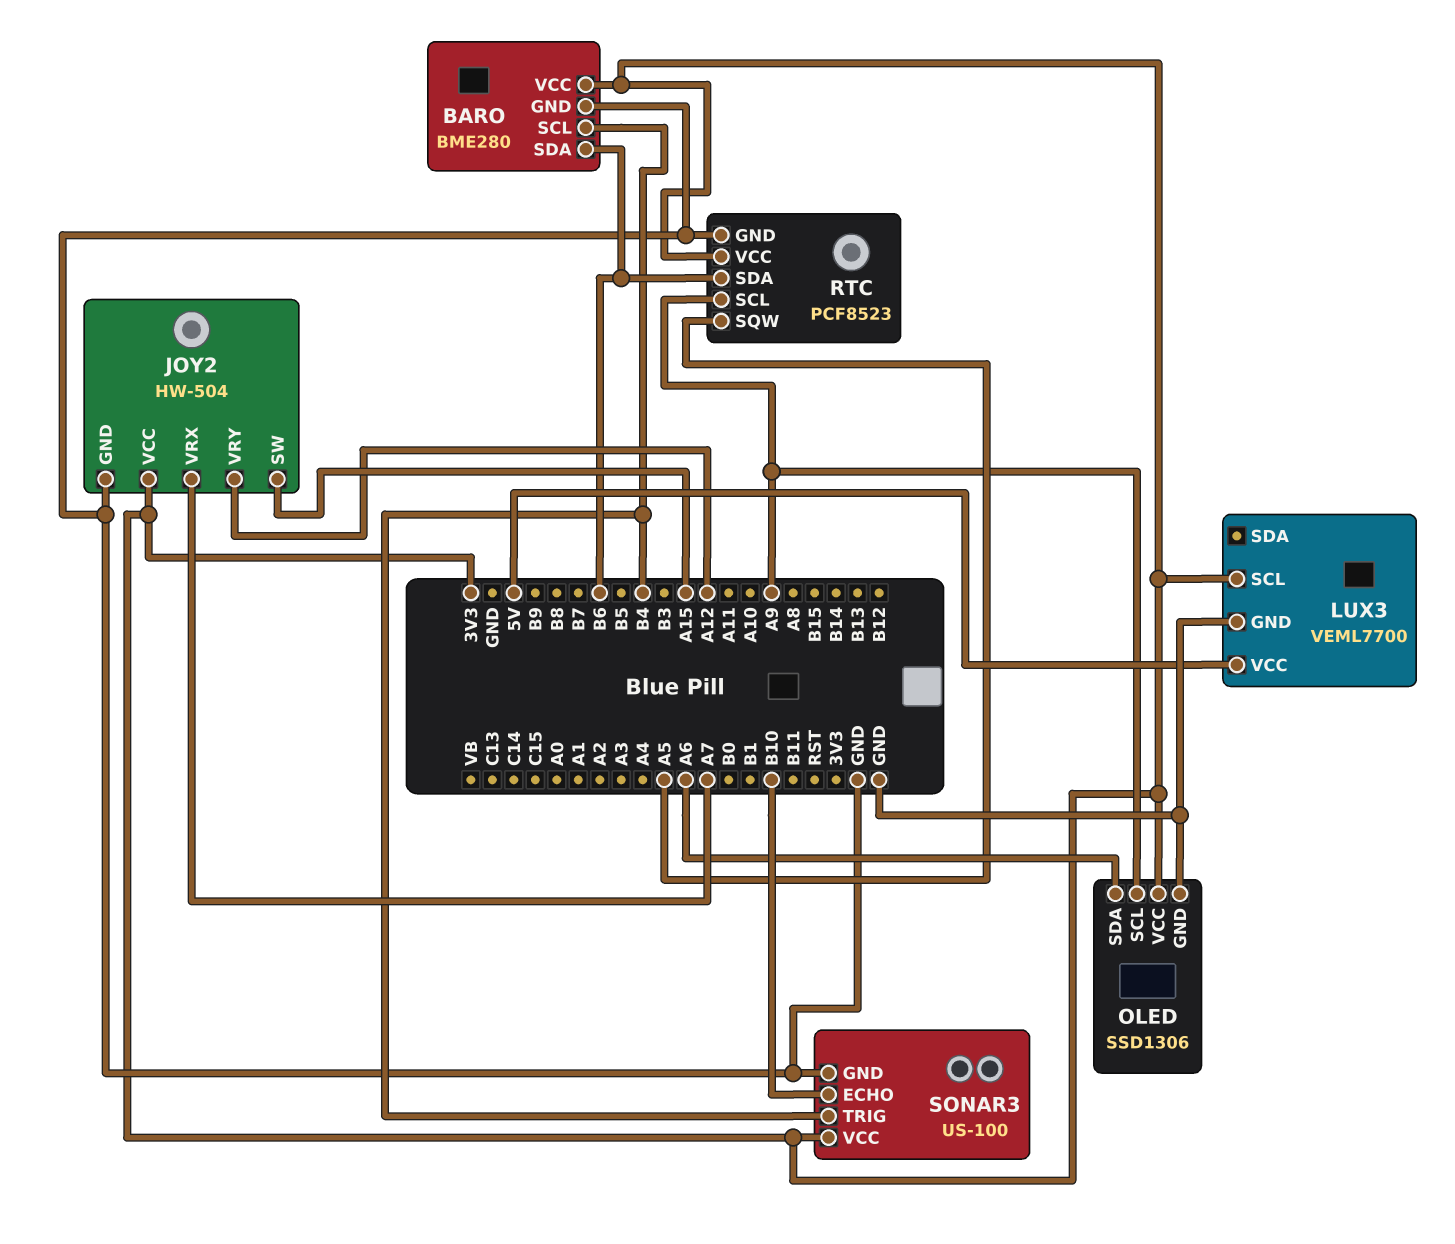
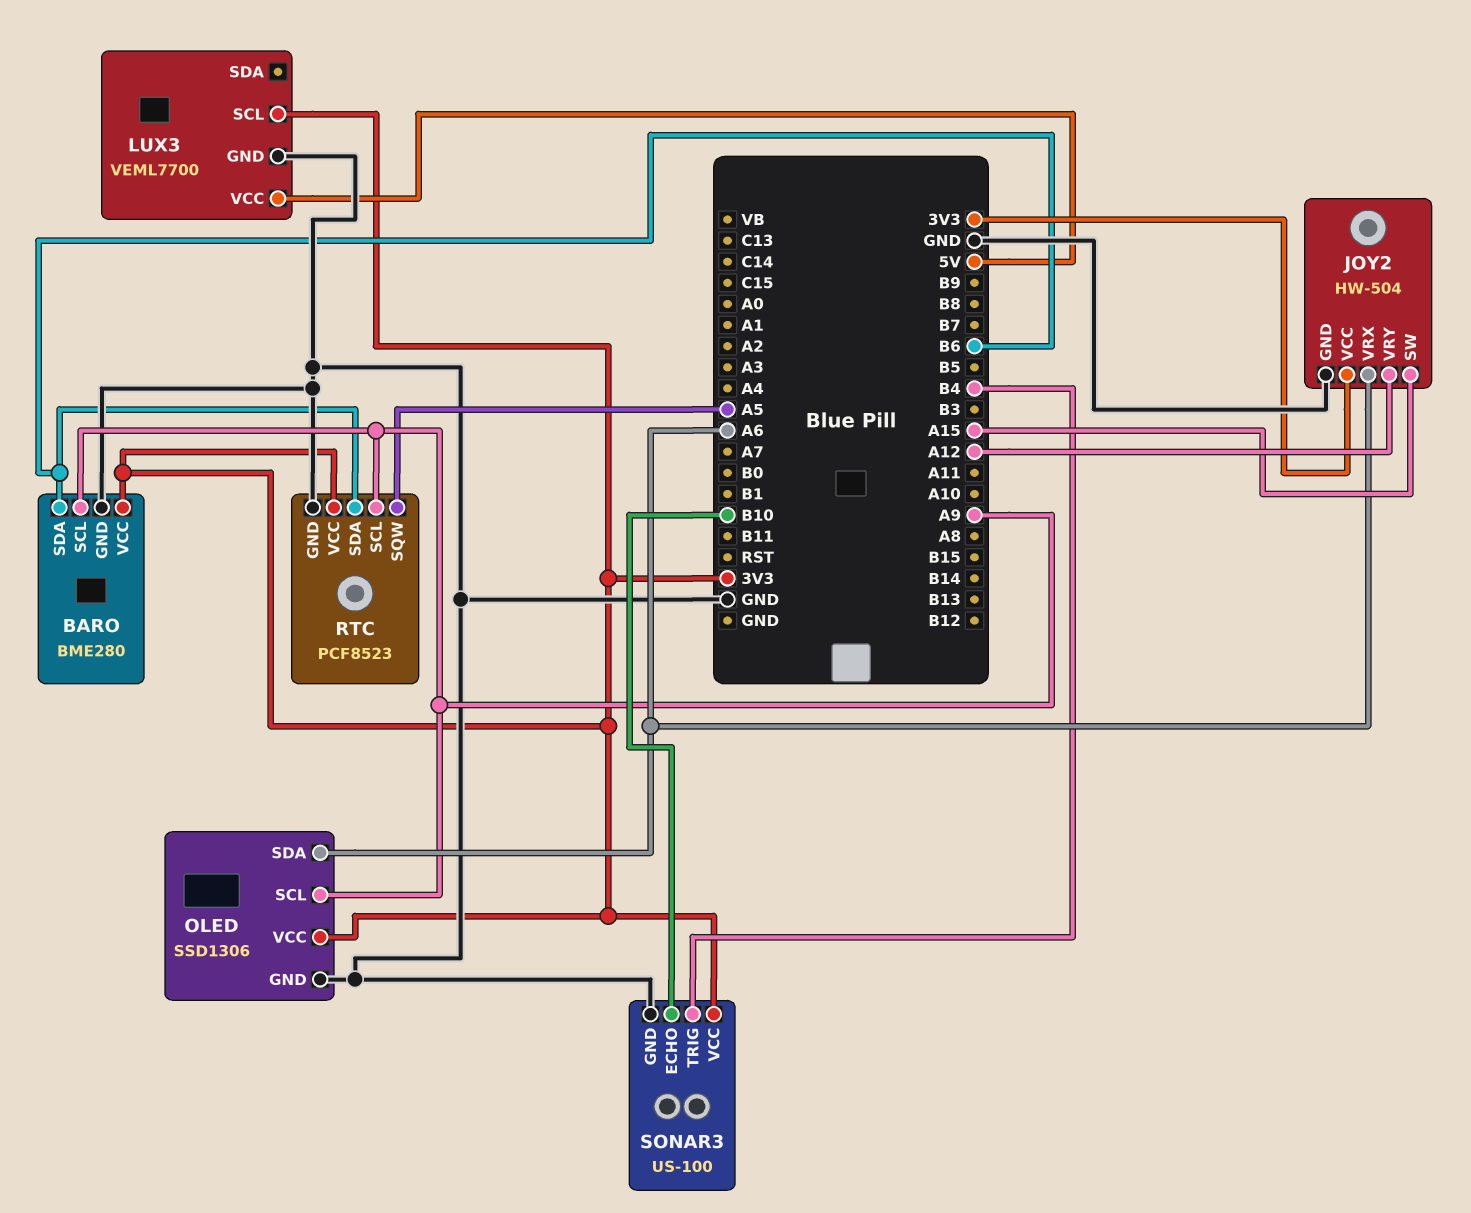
BARO pin SCL: B4 -> A9
JOY2 pin VRX: A7 -> A6

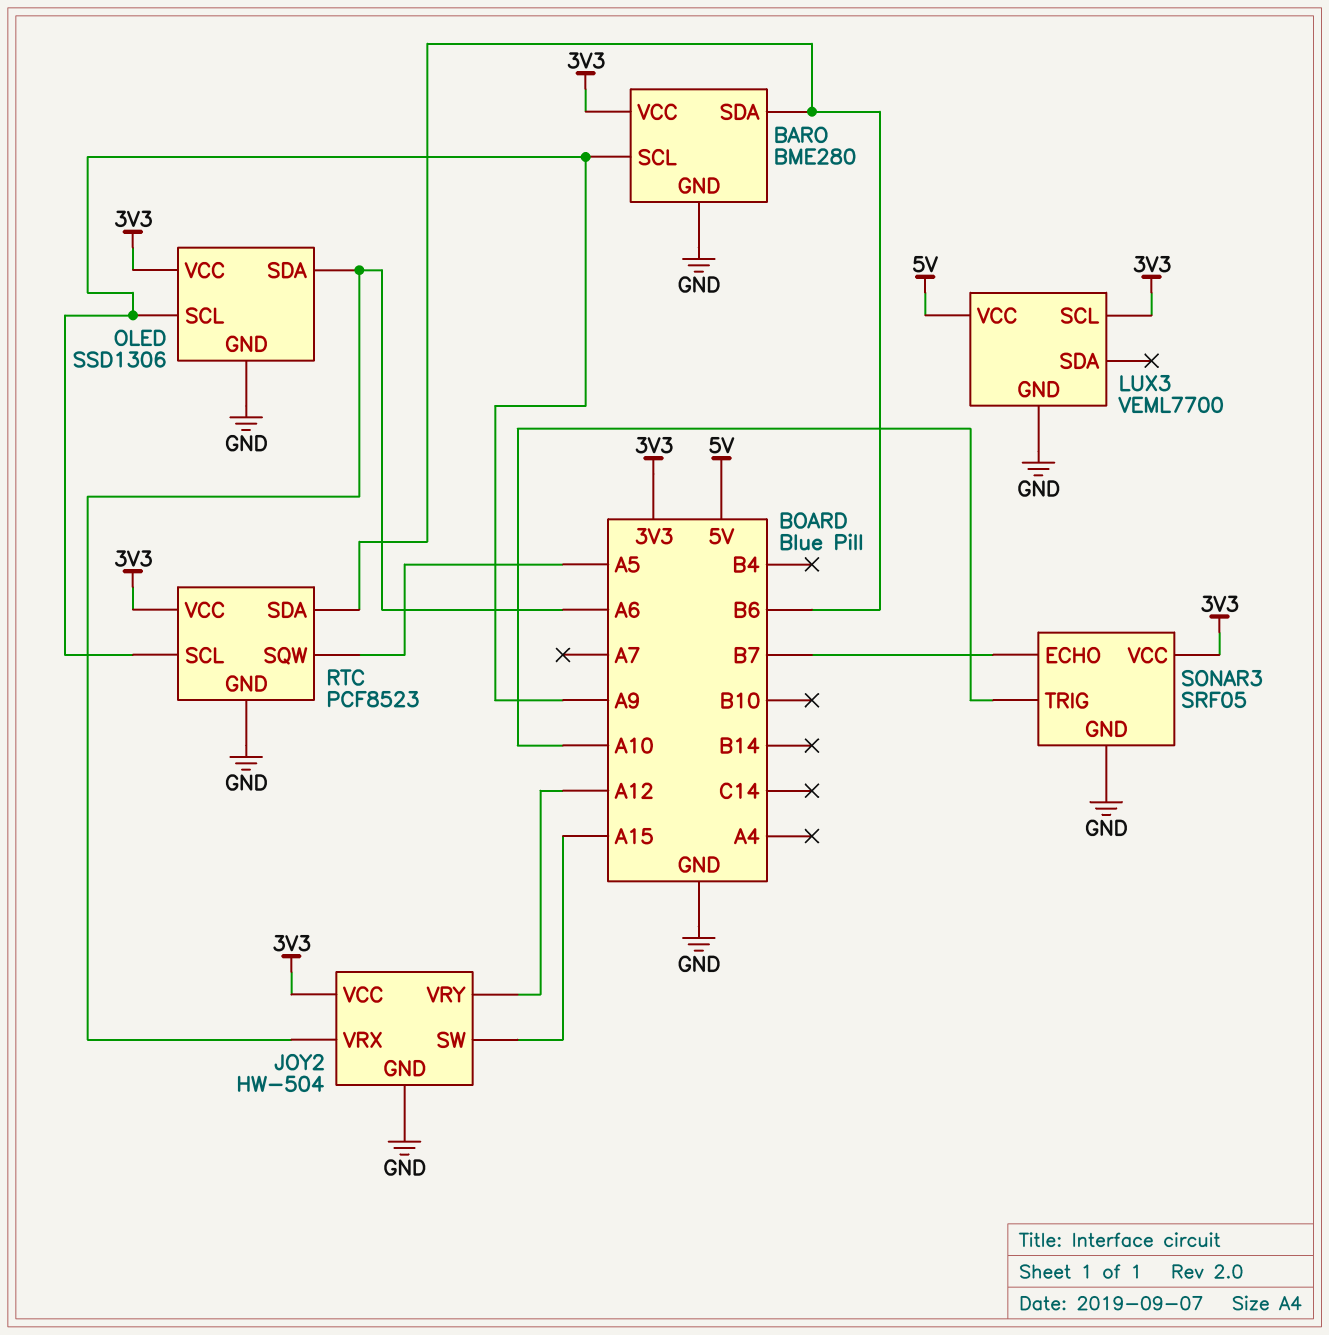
SONAR3: US-100 -> SRF05
SONAR3 pin ECHO: B10 -> B7
SONAR3 pin TRIG: B4 -> A10

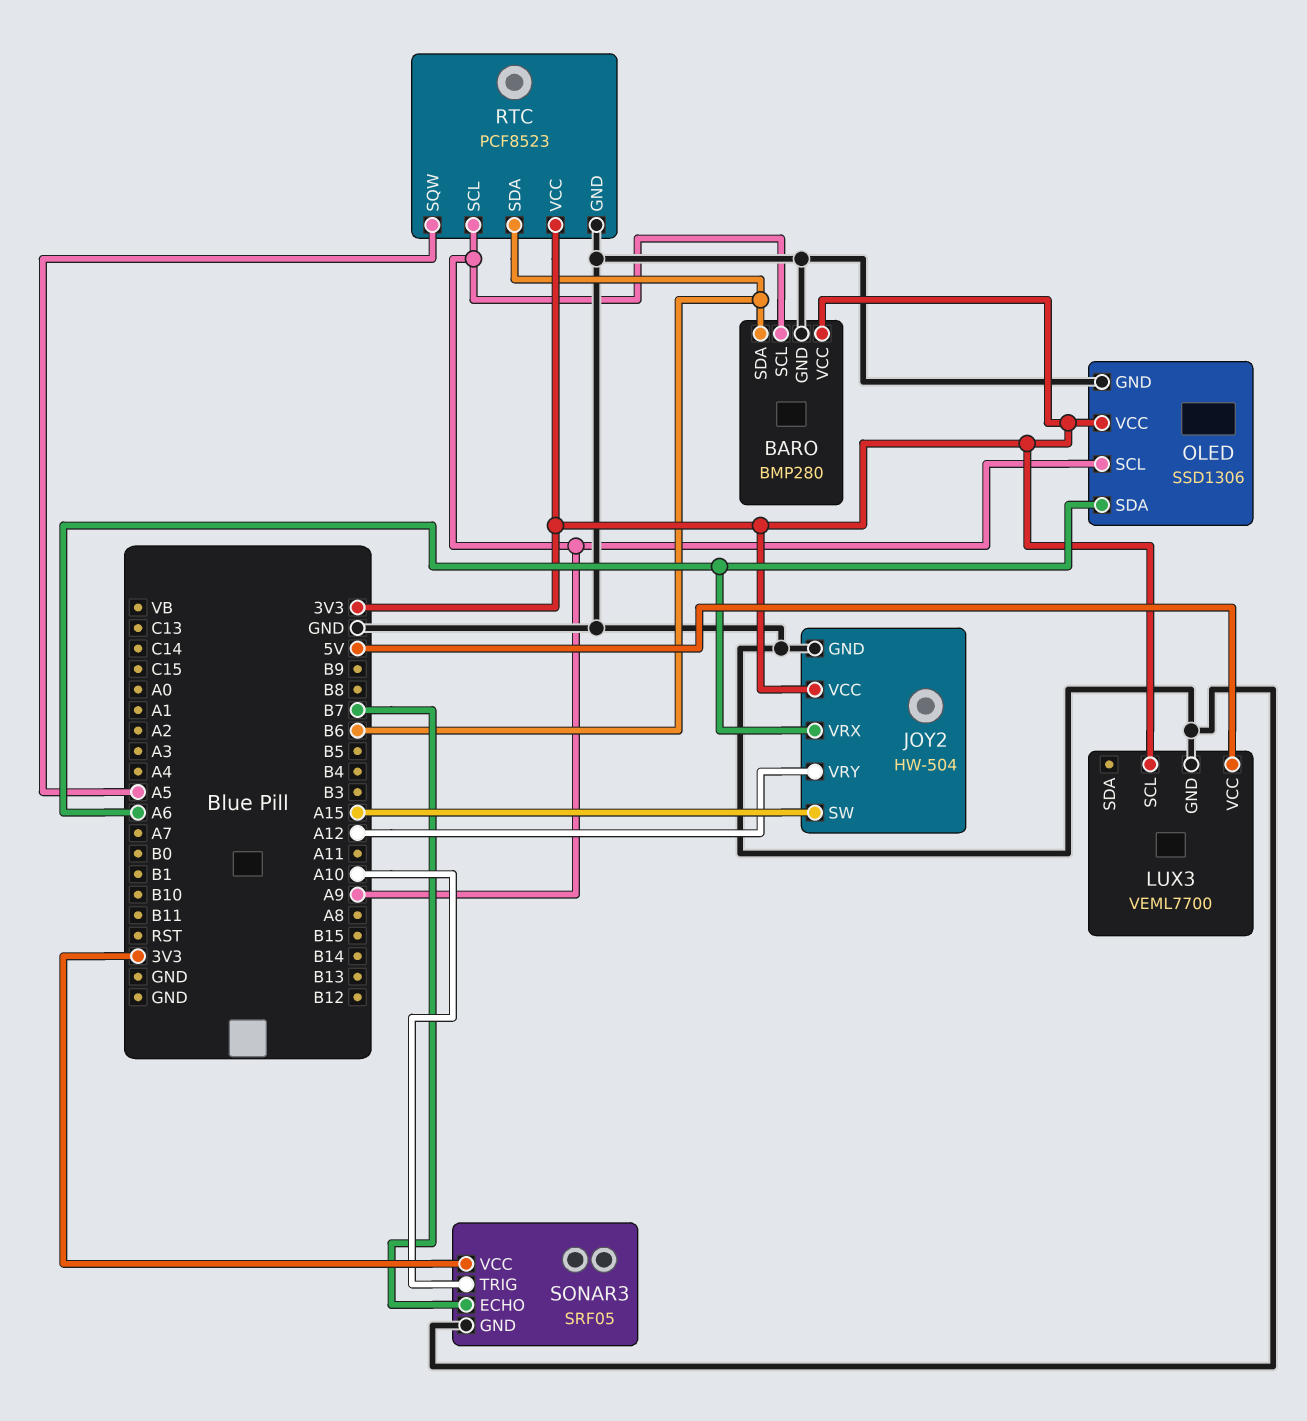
BARO: BME280 -> BMP280

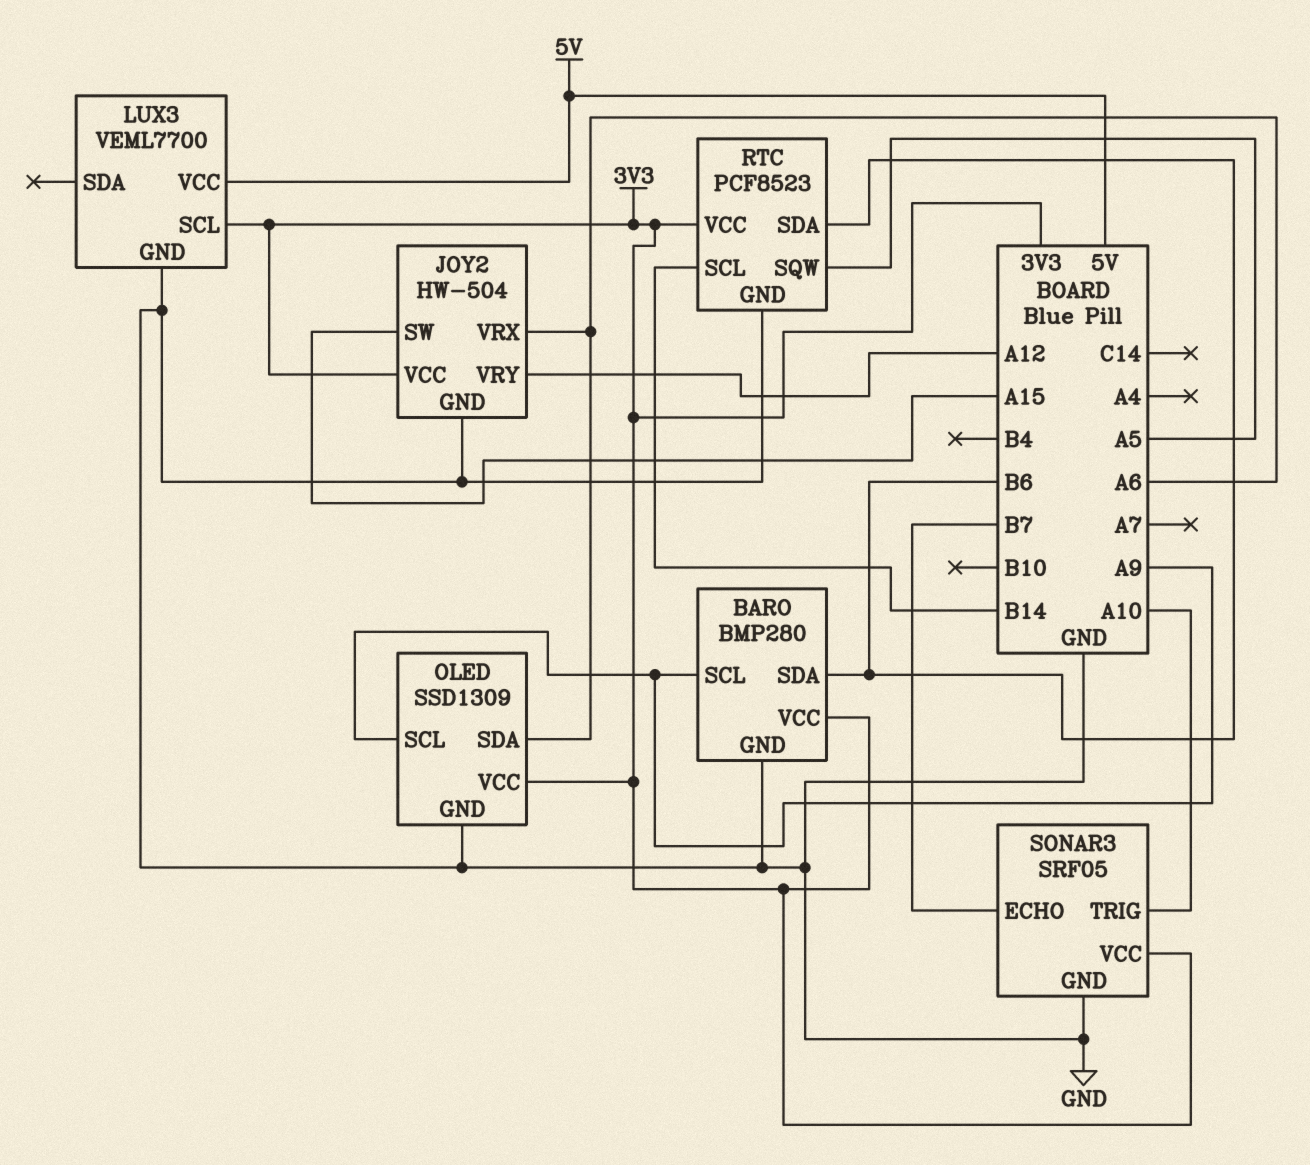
OLED: SSD1306 -> SSD1309
RTC pin SCL: A9 -> B14

